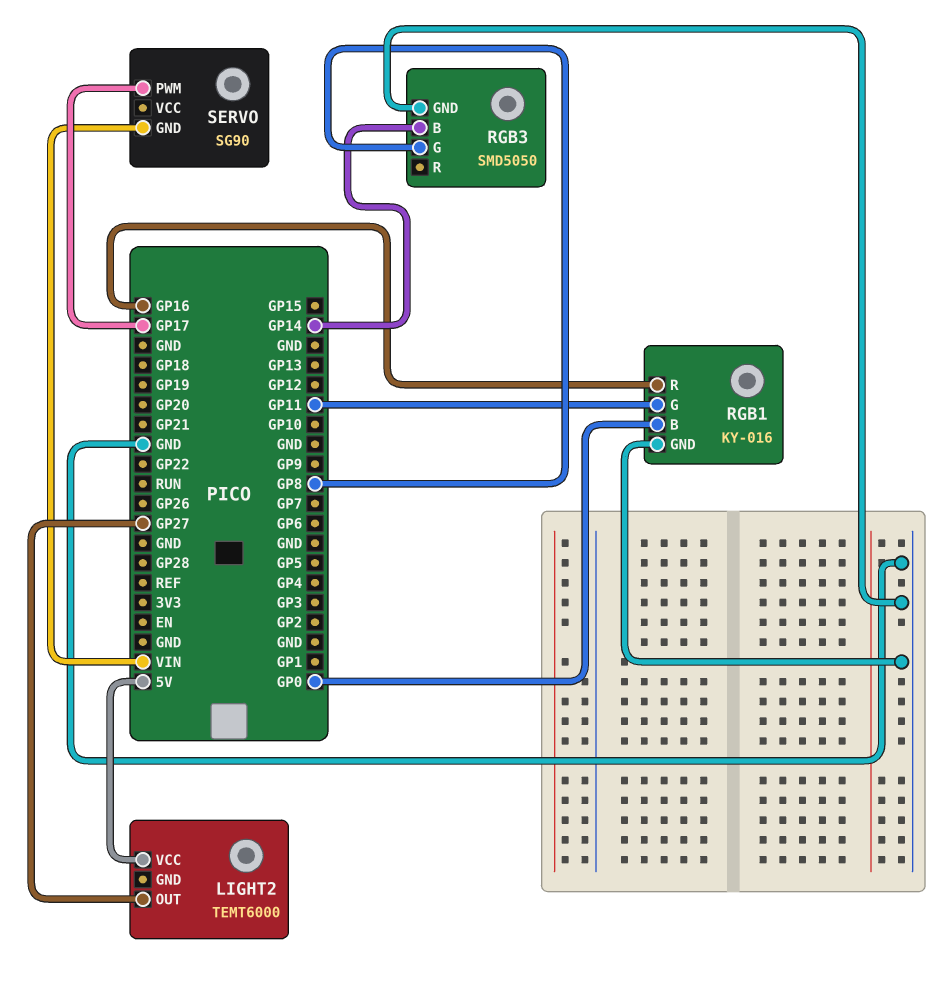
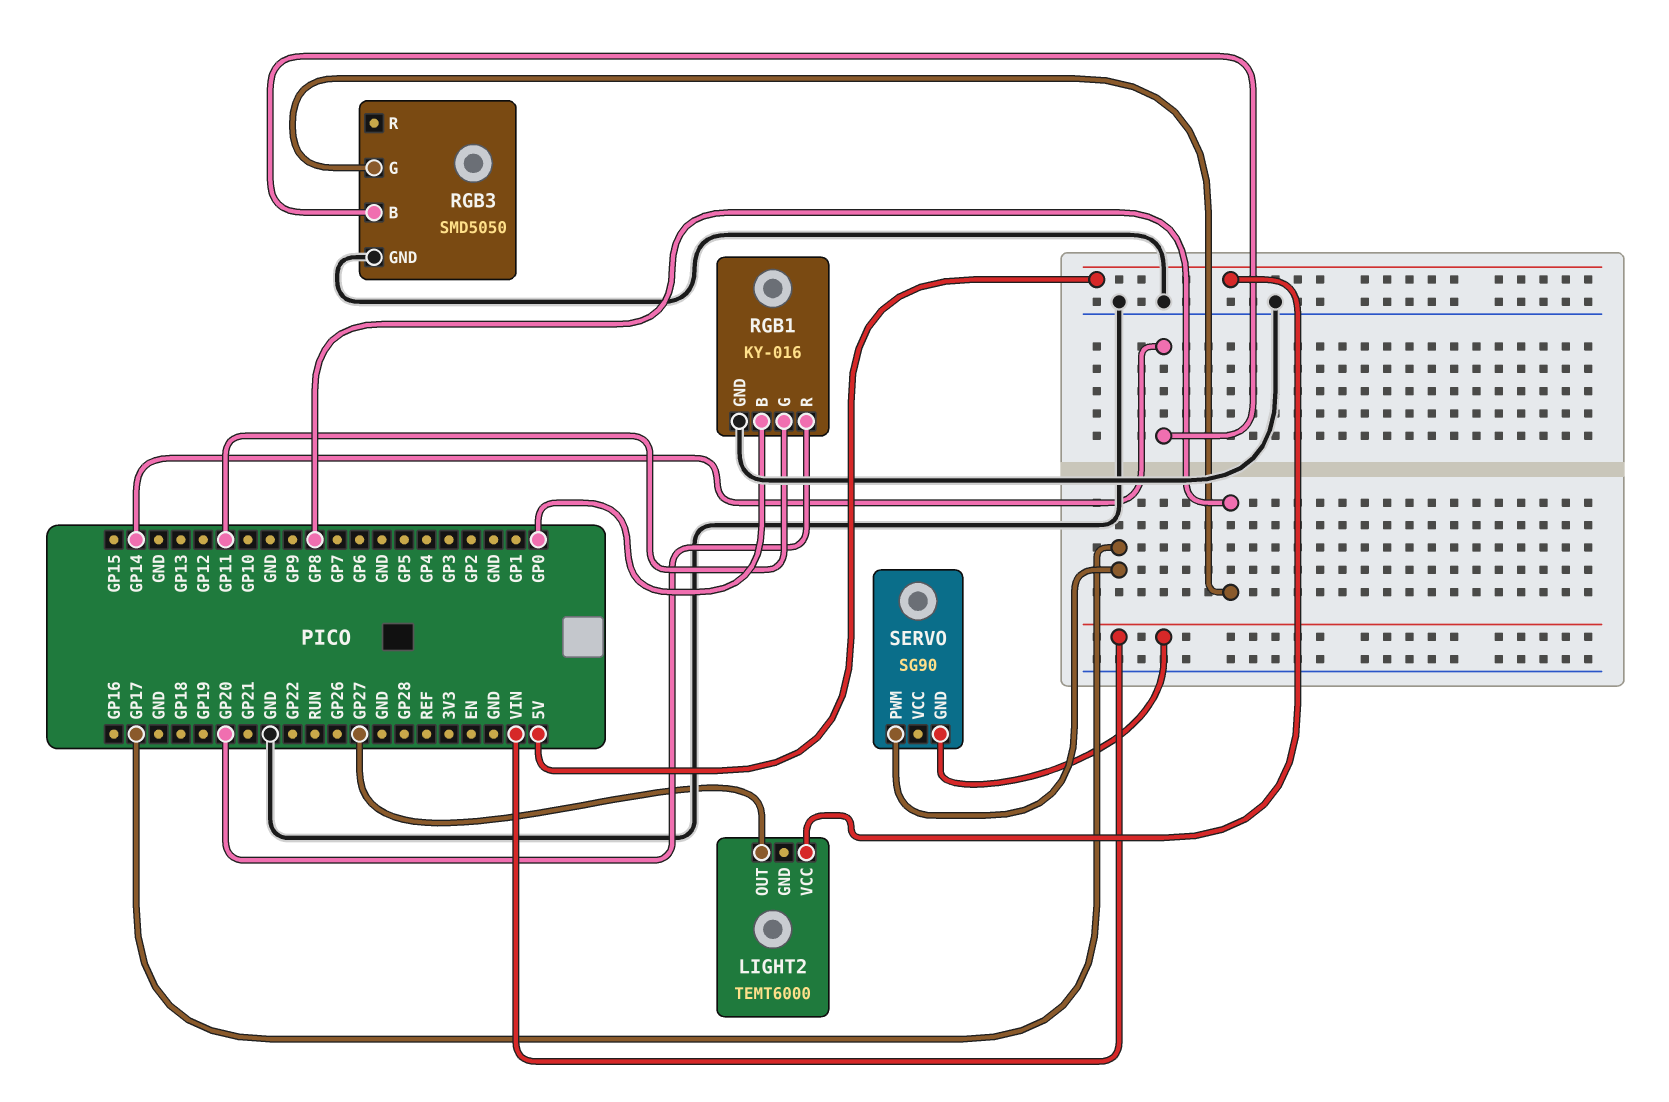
RGB1 pin R: GP16 -> GP20

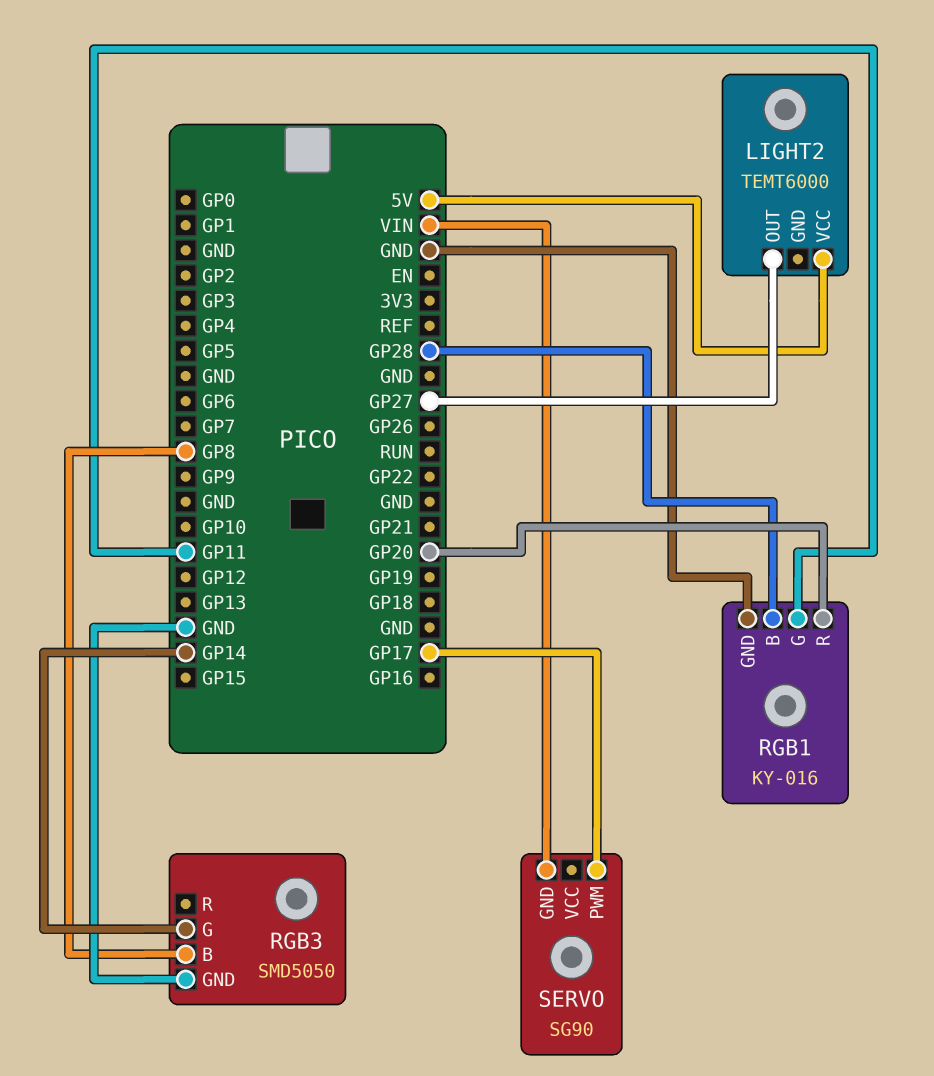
RGB1 pin B: GP0 -> GP28
RGB3 pin B: GP14 -> GP8
RGB3 pin G: GP8 -> GP14

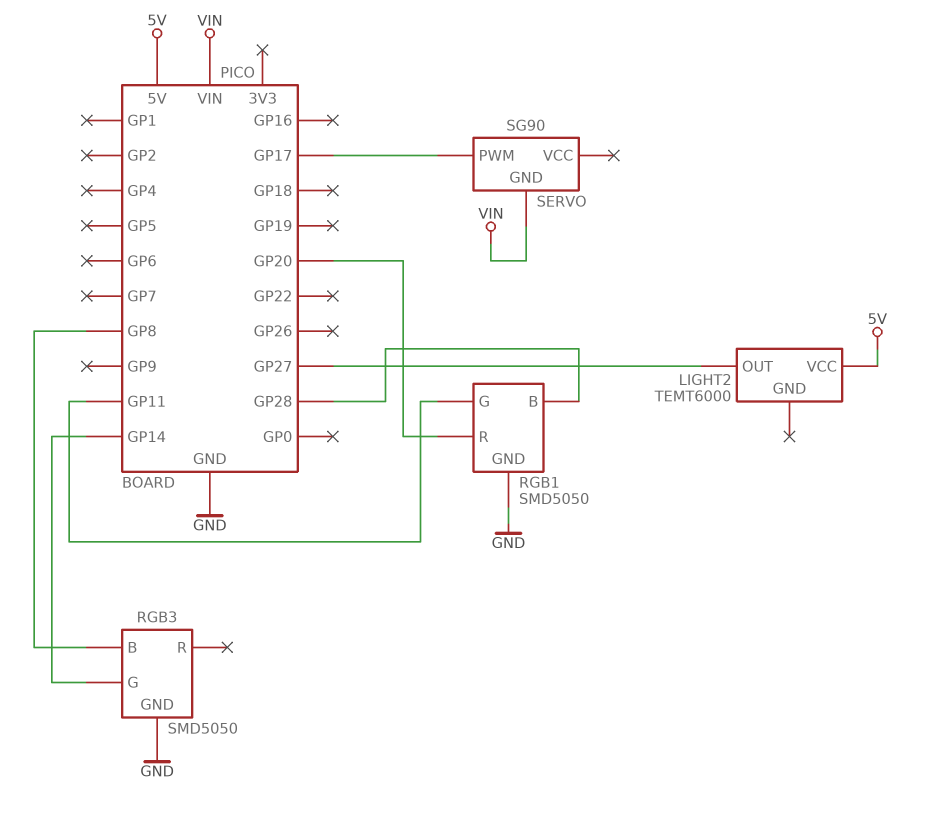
RGB1: KY-016 -> SMD5050

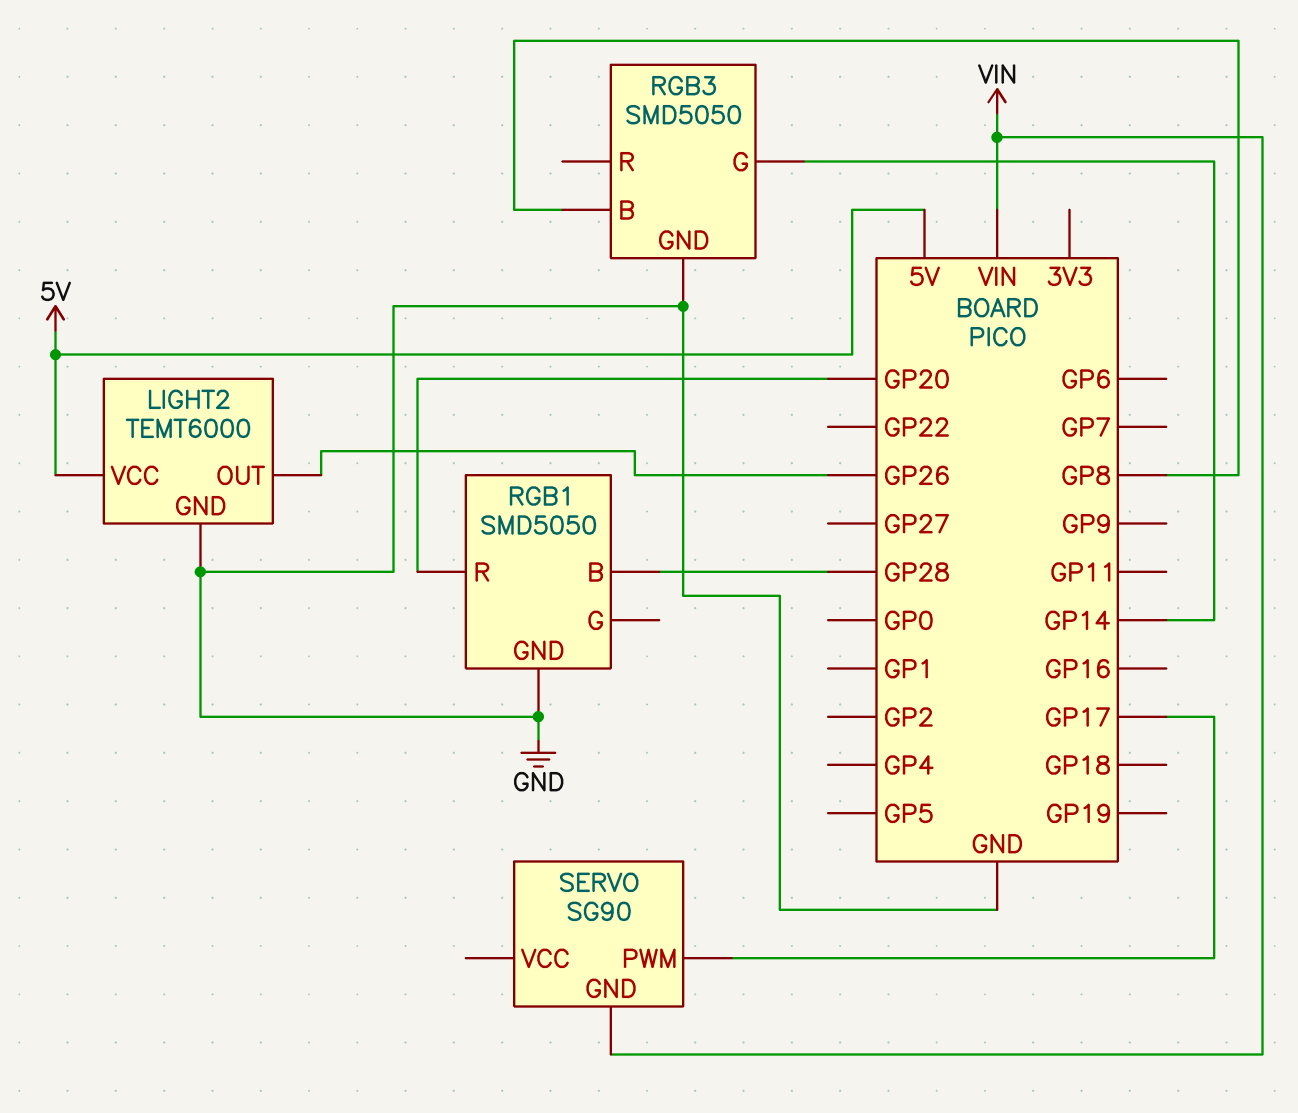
LIGHT2 pin GND: none -> GND
LIGHT2 pin OUT: GP27 -> GP26
RGB1 pin G: GP11 -> none

